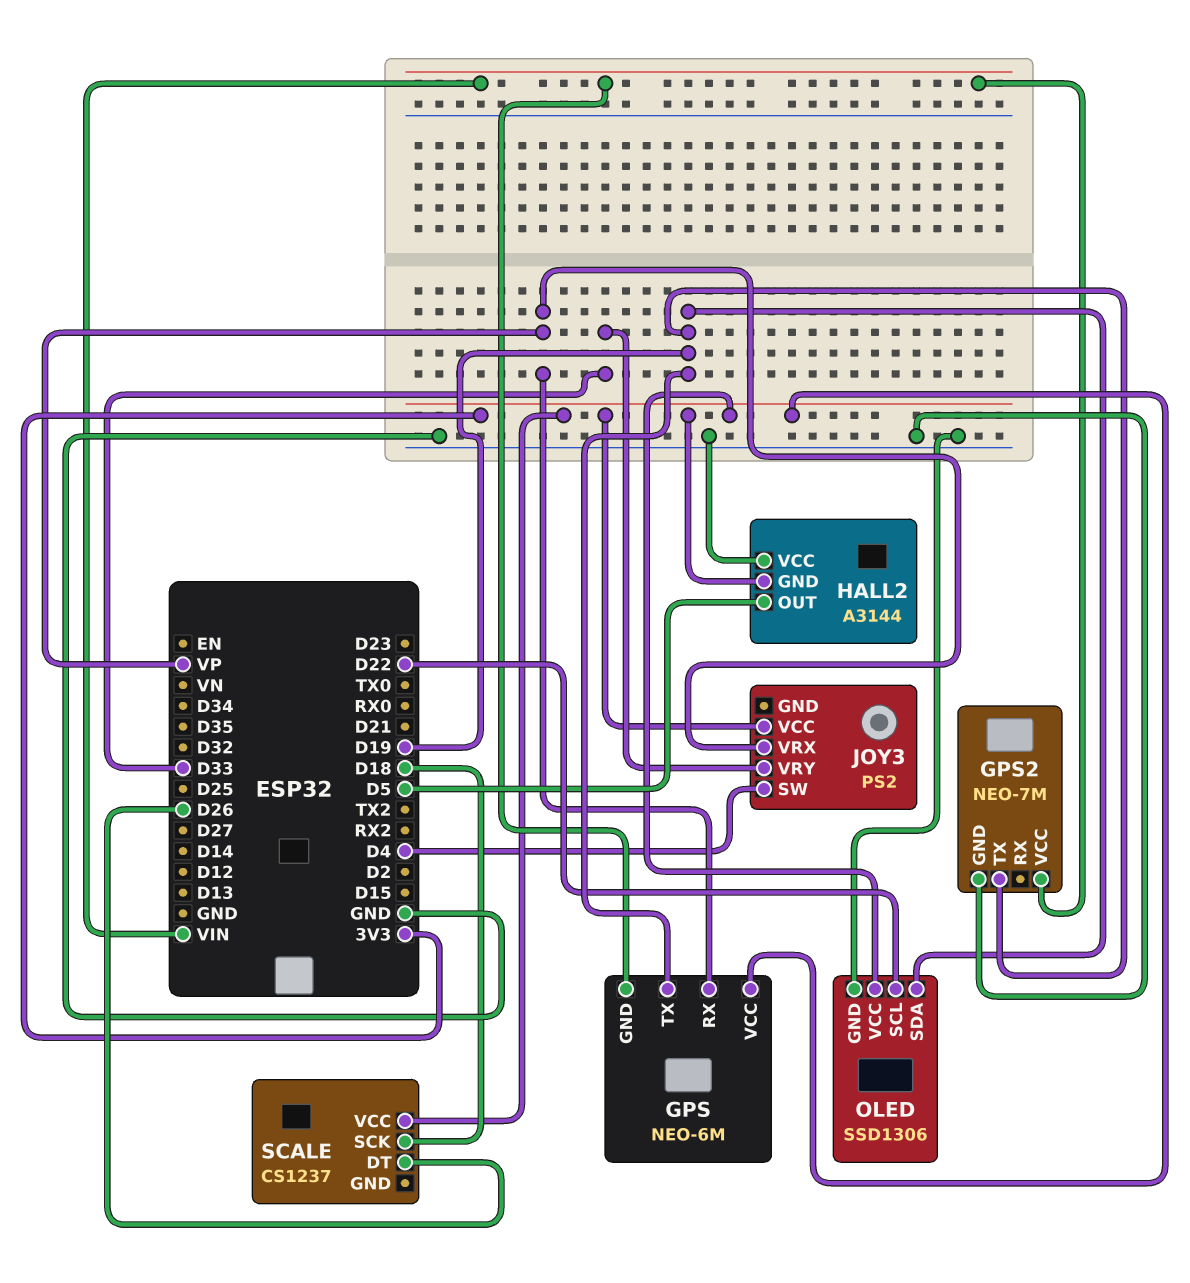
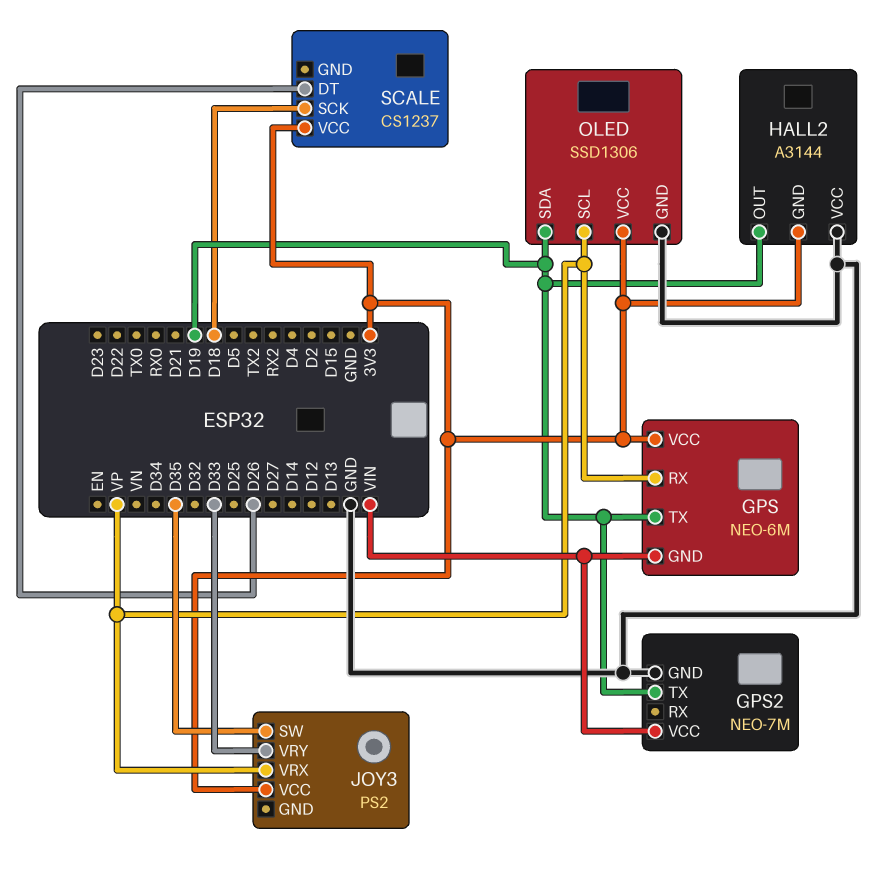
HALL2 pin OUT: D5 -> D19
JOY3 pin SW: D4 -> D35
OLED pin SCL: D22 -> VP

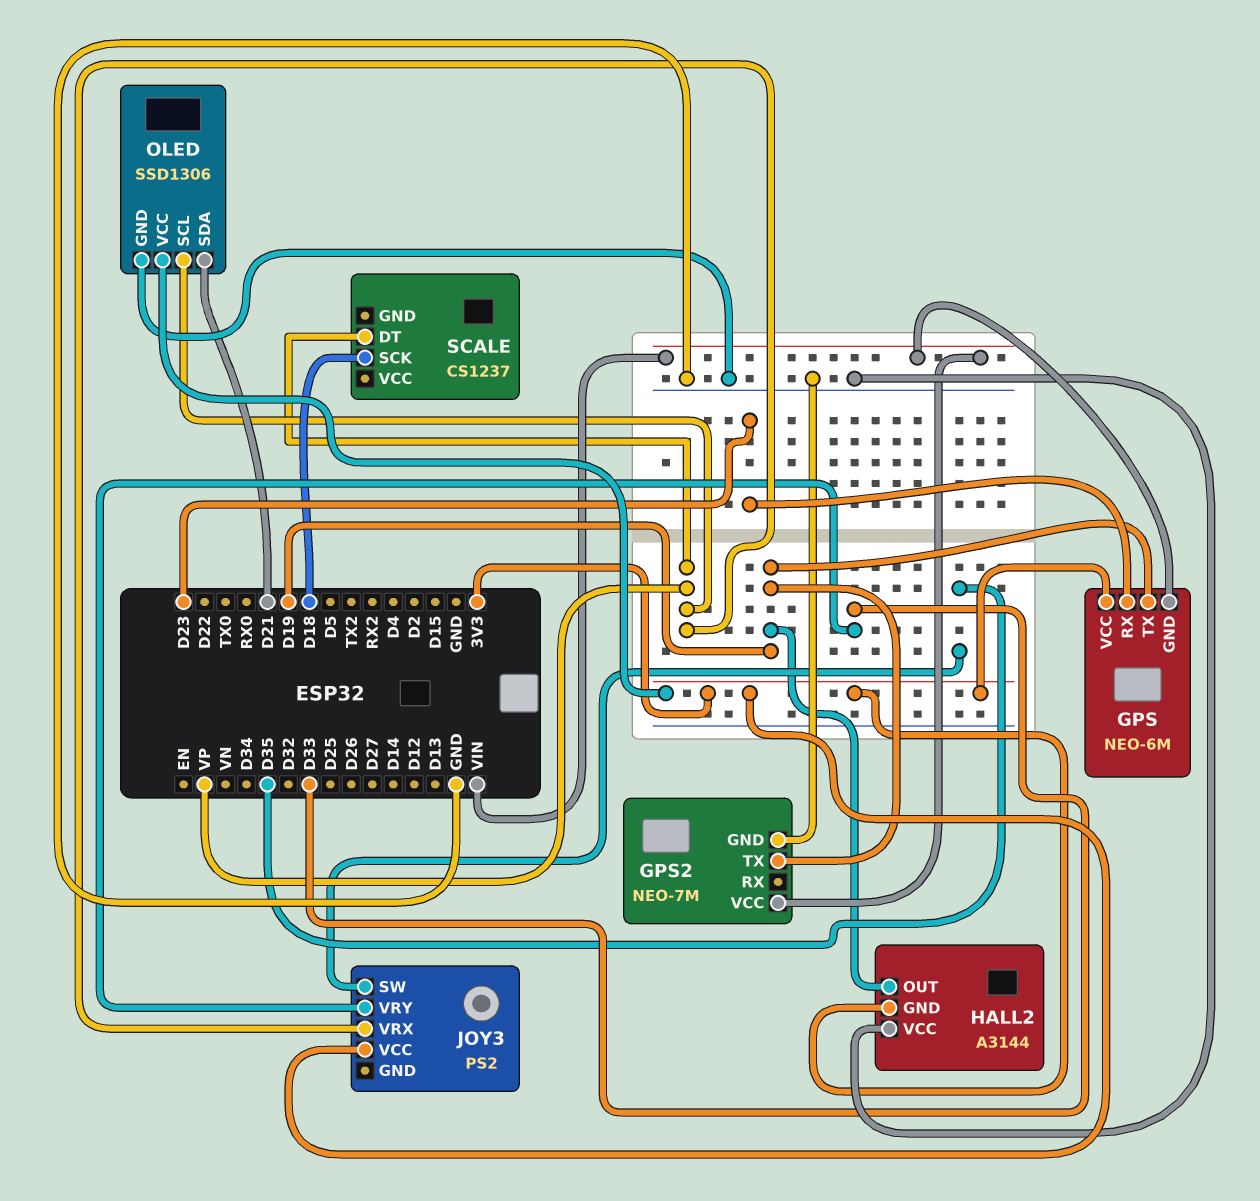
GPS pin RX: VP -> D23
OLED pin SDA: D19 -> D21
SCALE pin DT: D26 -> VP
SCALE pin VCC: 3V3 -> none

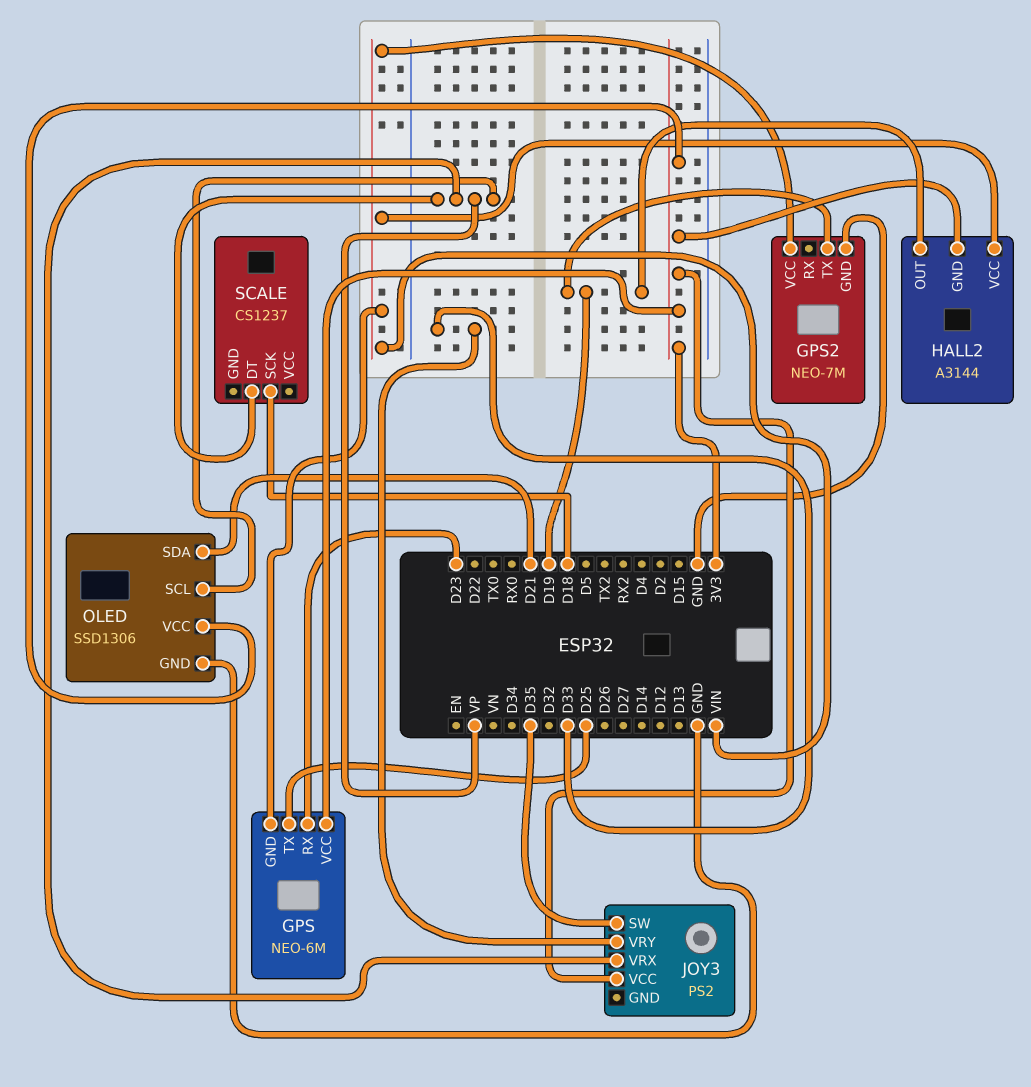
GPS pin TX: D19 -> D25
HALL2 pin VCC: GND -> VIN

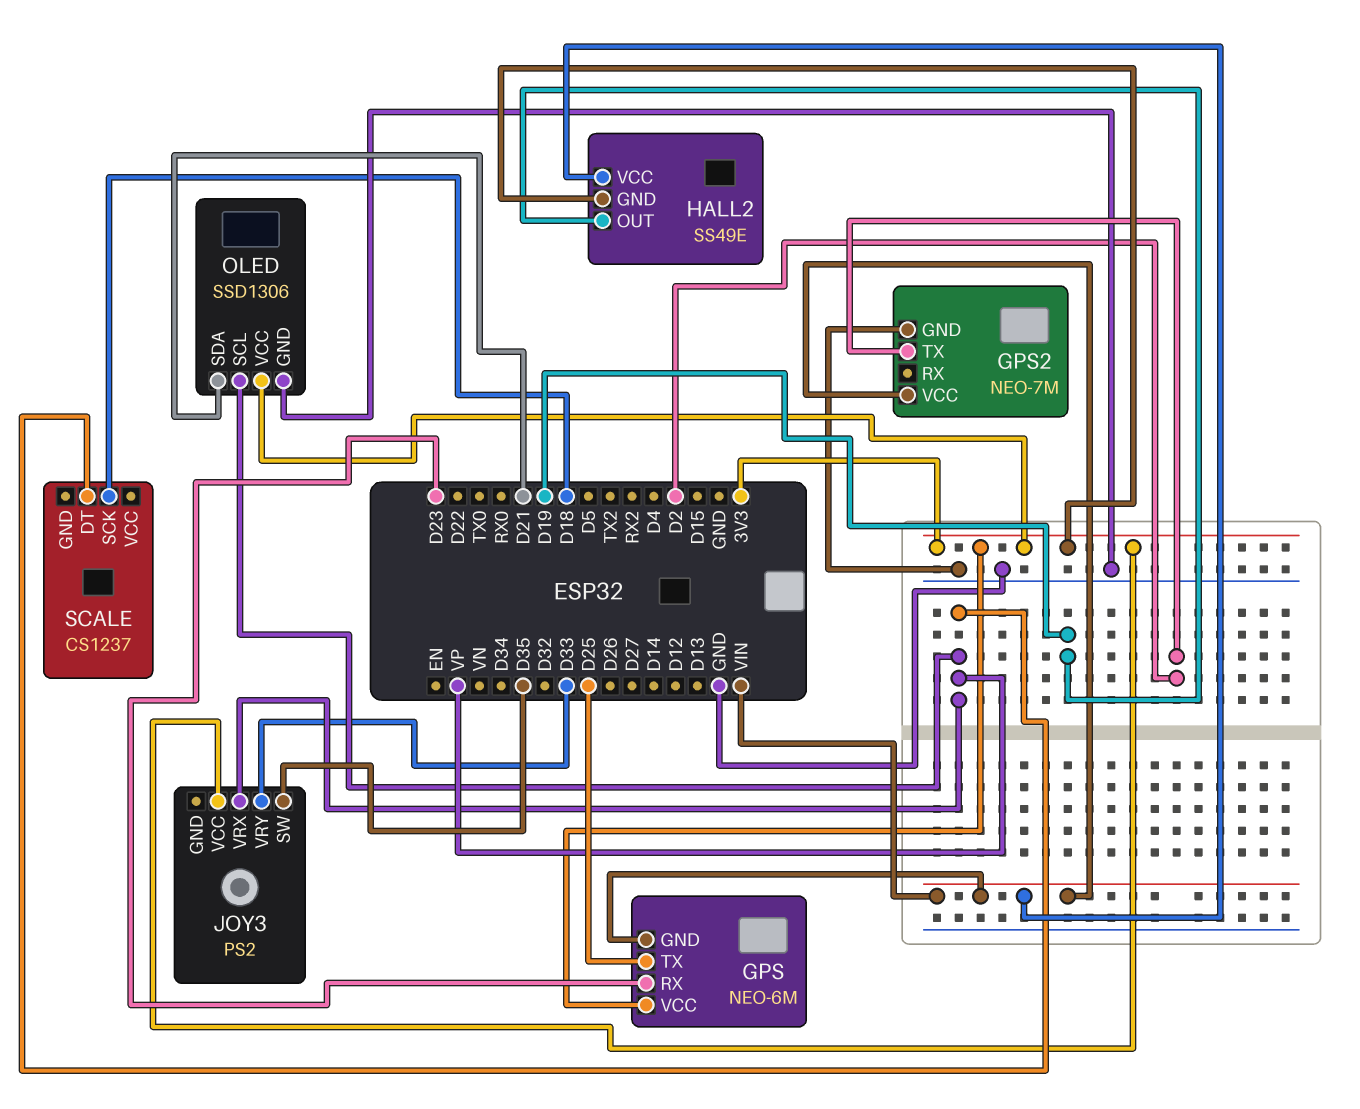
GPS2 pin TX: D19 -> D2
HALL2: A3144 -> SS49E

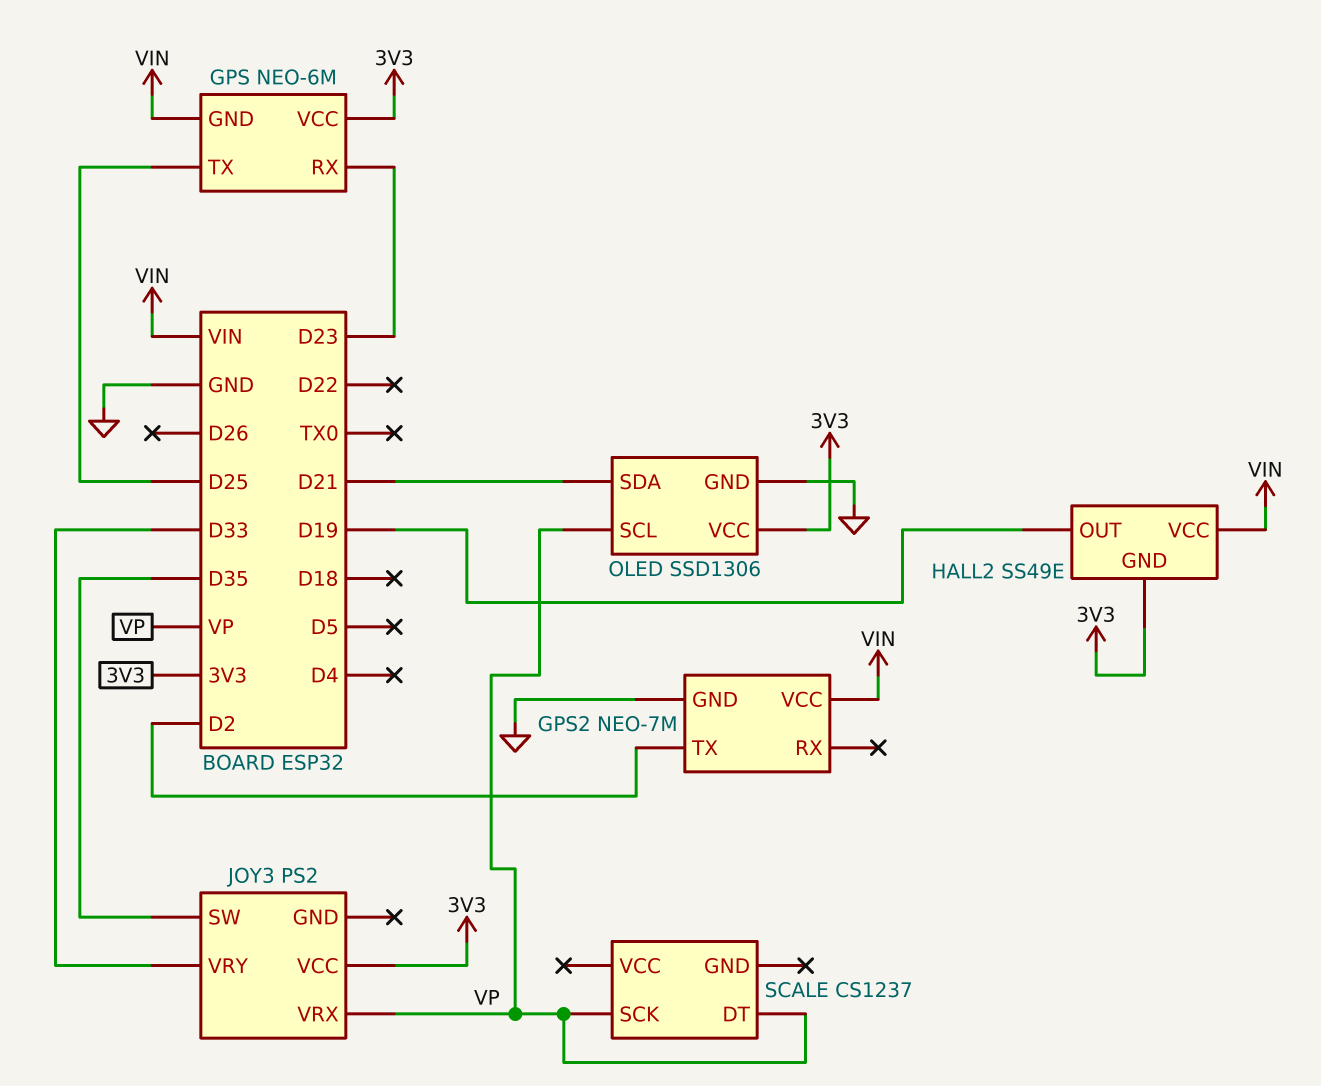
SCALE pin SCK: D18 -> VP

